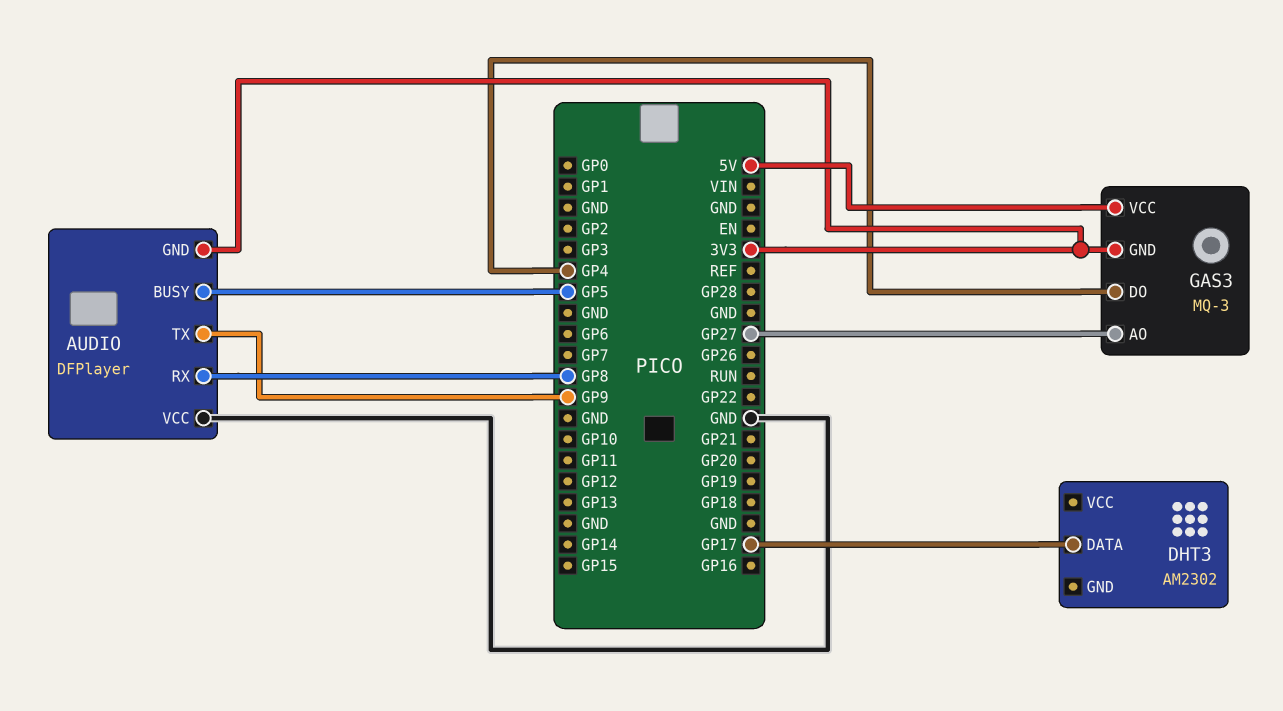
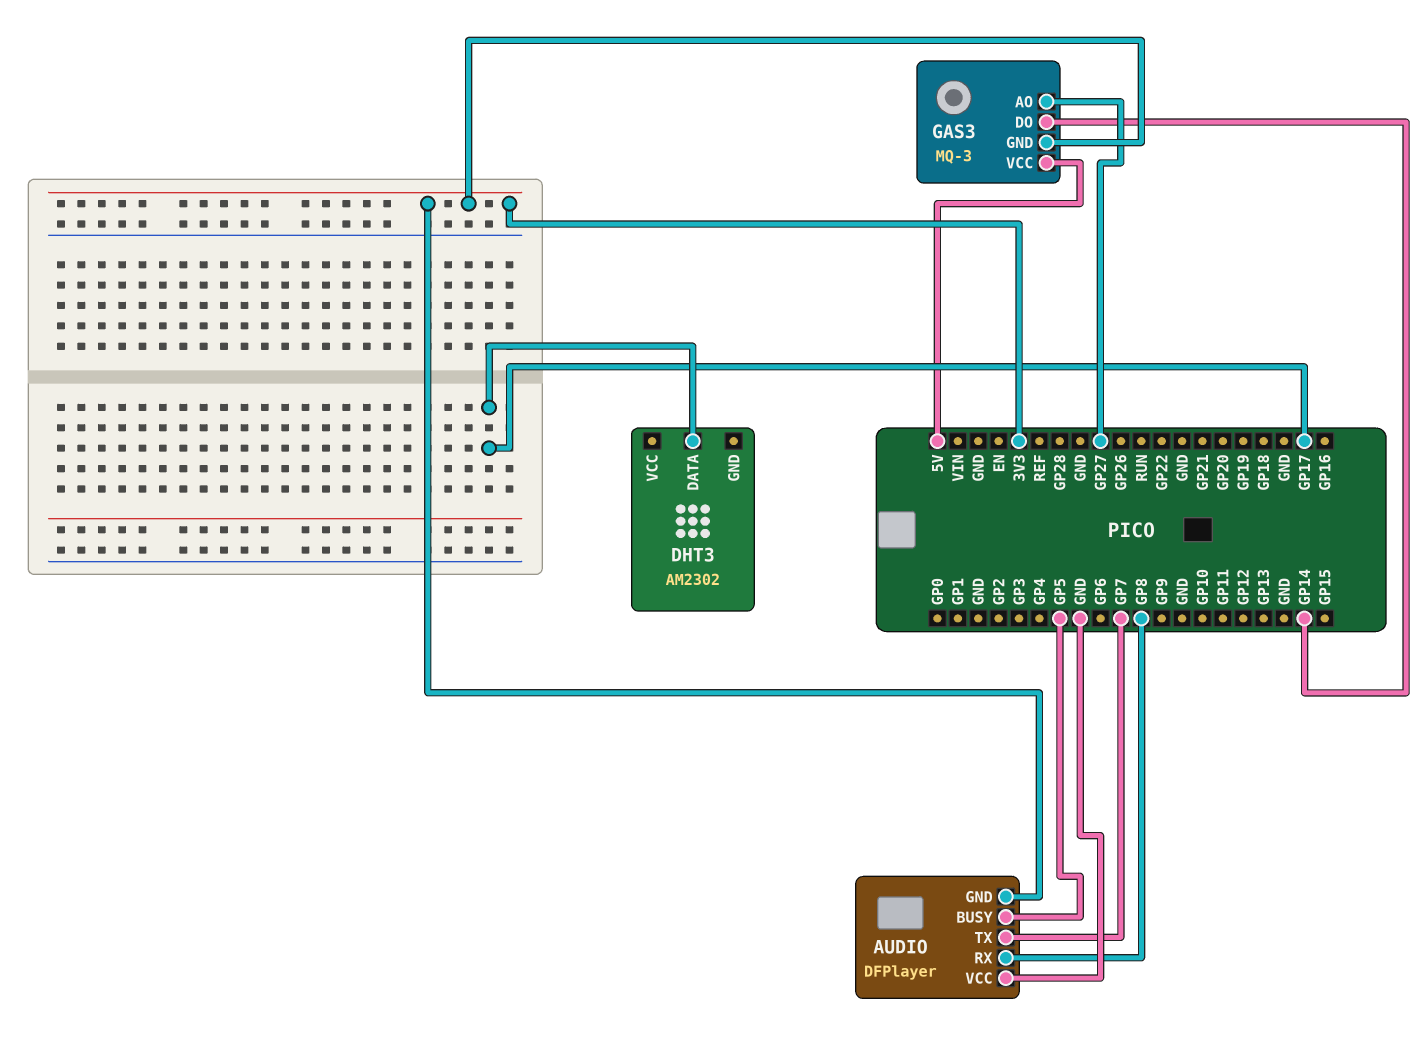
AUDIO pin TX: GP9 -> GP7
GAS3 pin DO: GP4 -> GP14

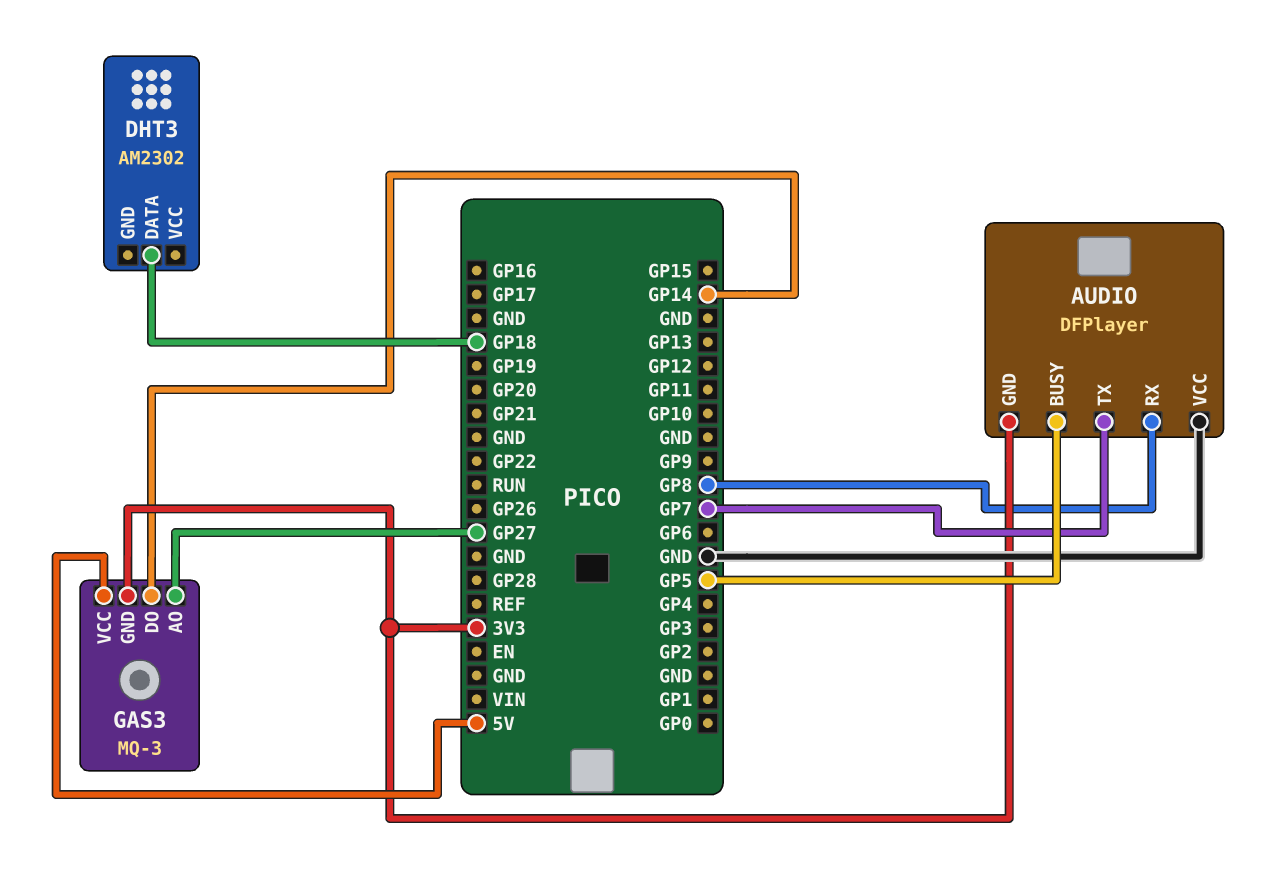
DHT3 pin DATA: GP17 -> GP18

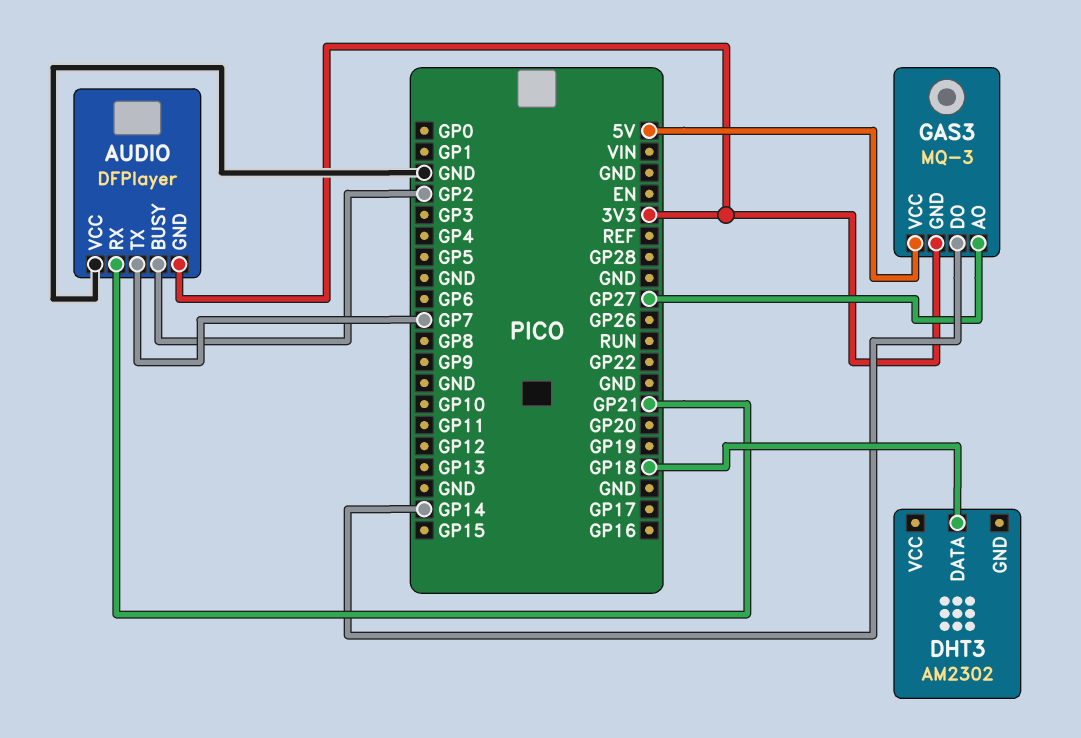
AUDIO pin BUSY: GP5 -> GP2
AUDIO pin RX: GP8 -> GP21

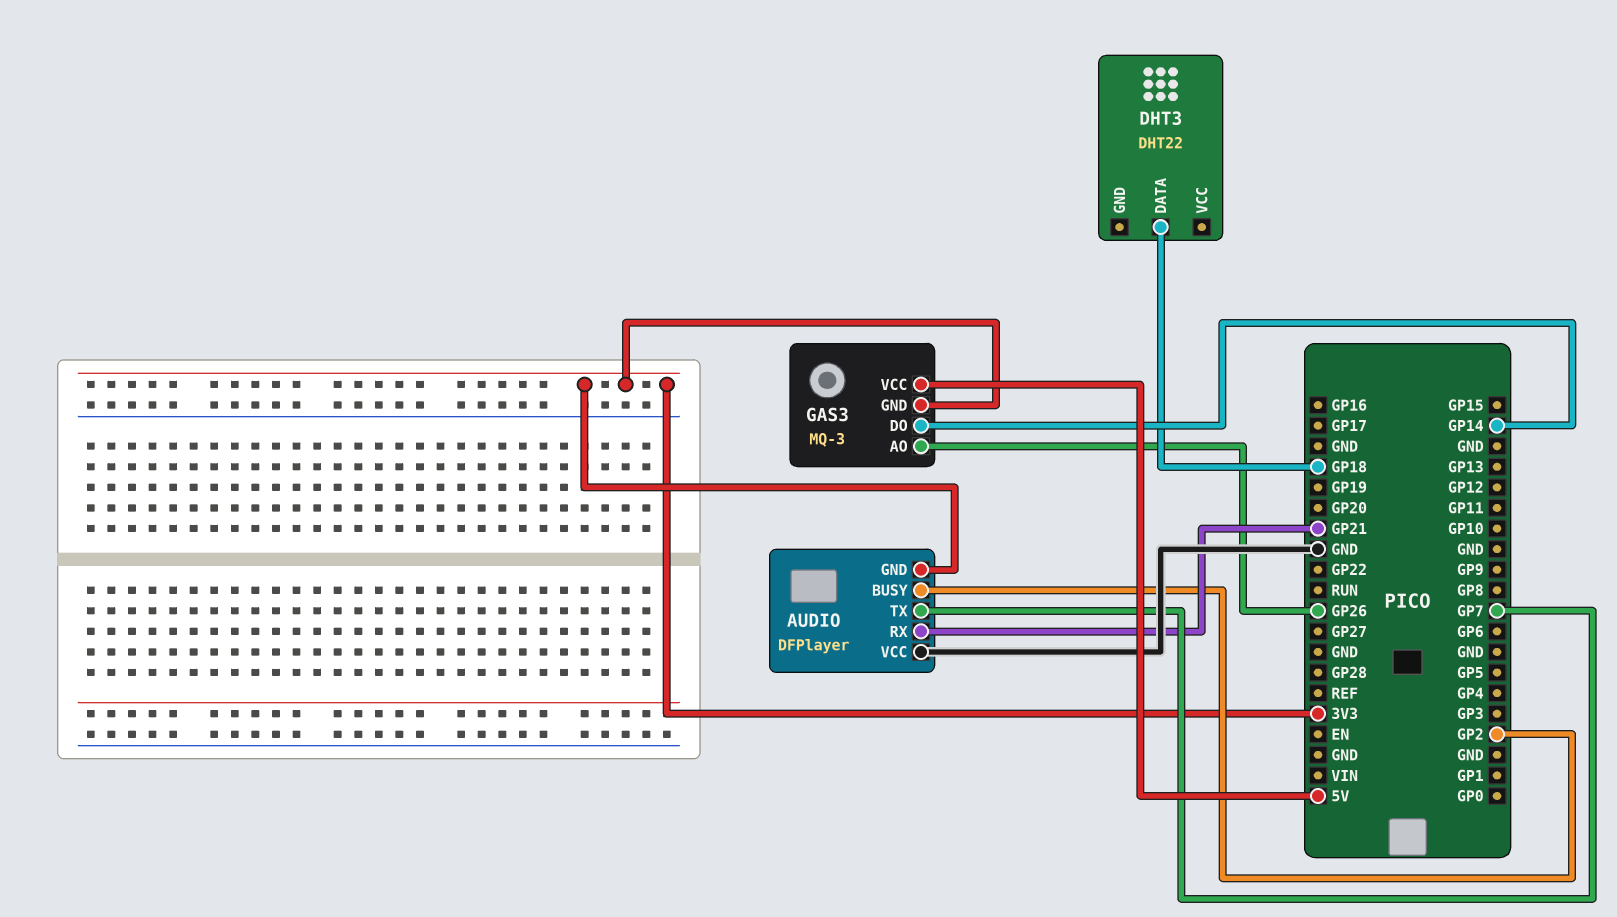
DHT3: AM2302 -> DHT22
GAS3 pin AO: GP27 -> GP26

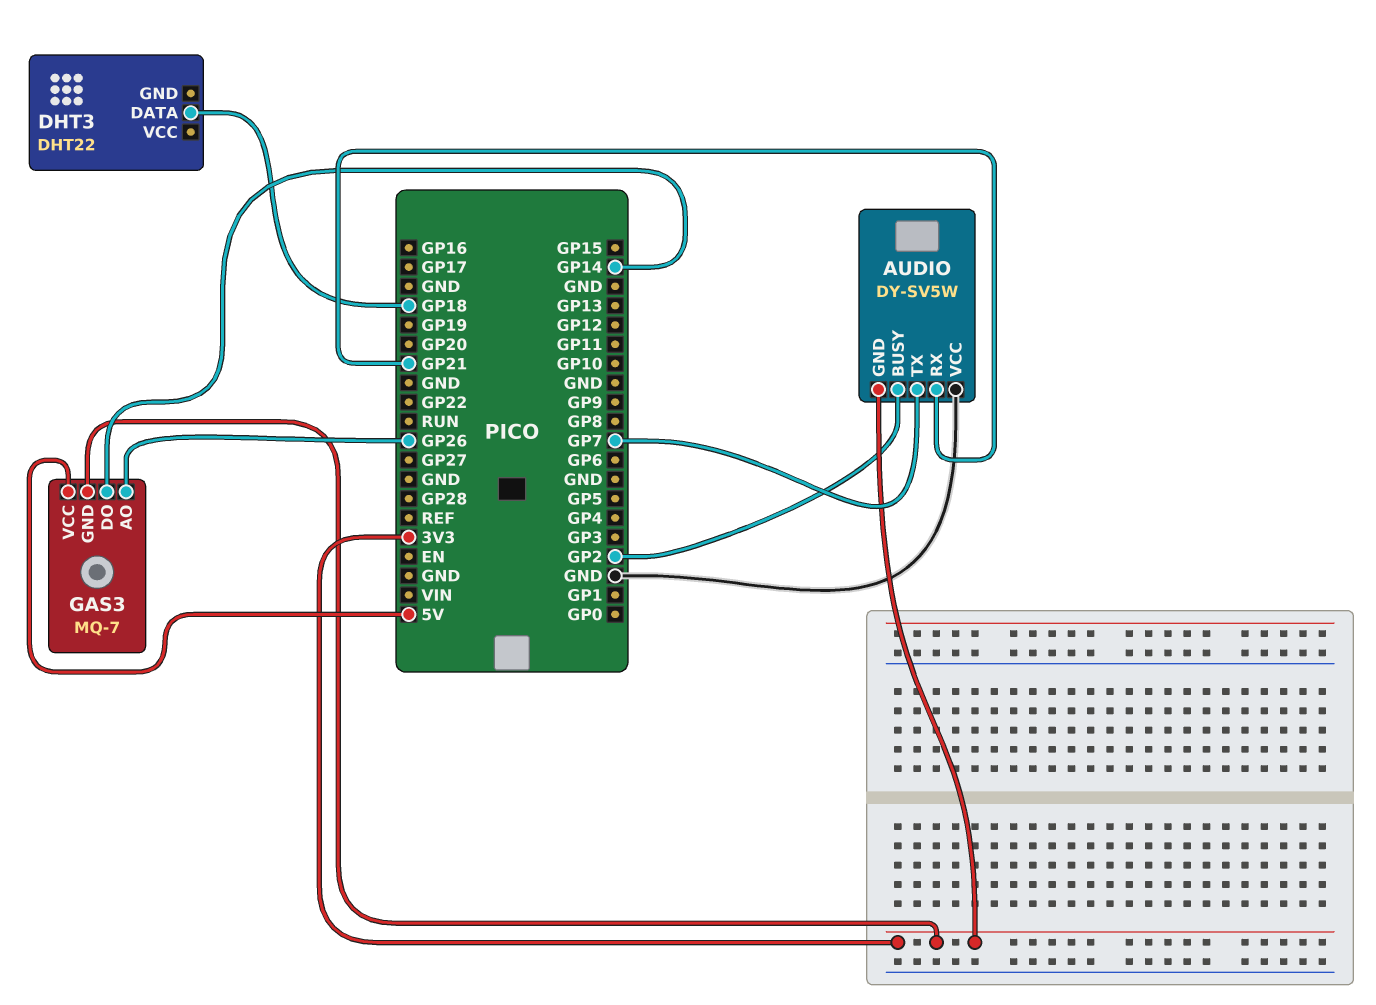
AUDIO: DFPlayer -> DY-SV5W
GAS3: MQ-3 -> MQ-7

